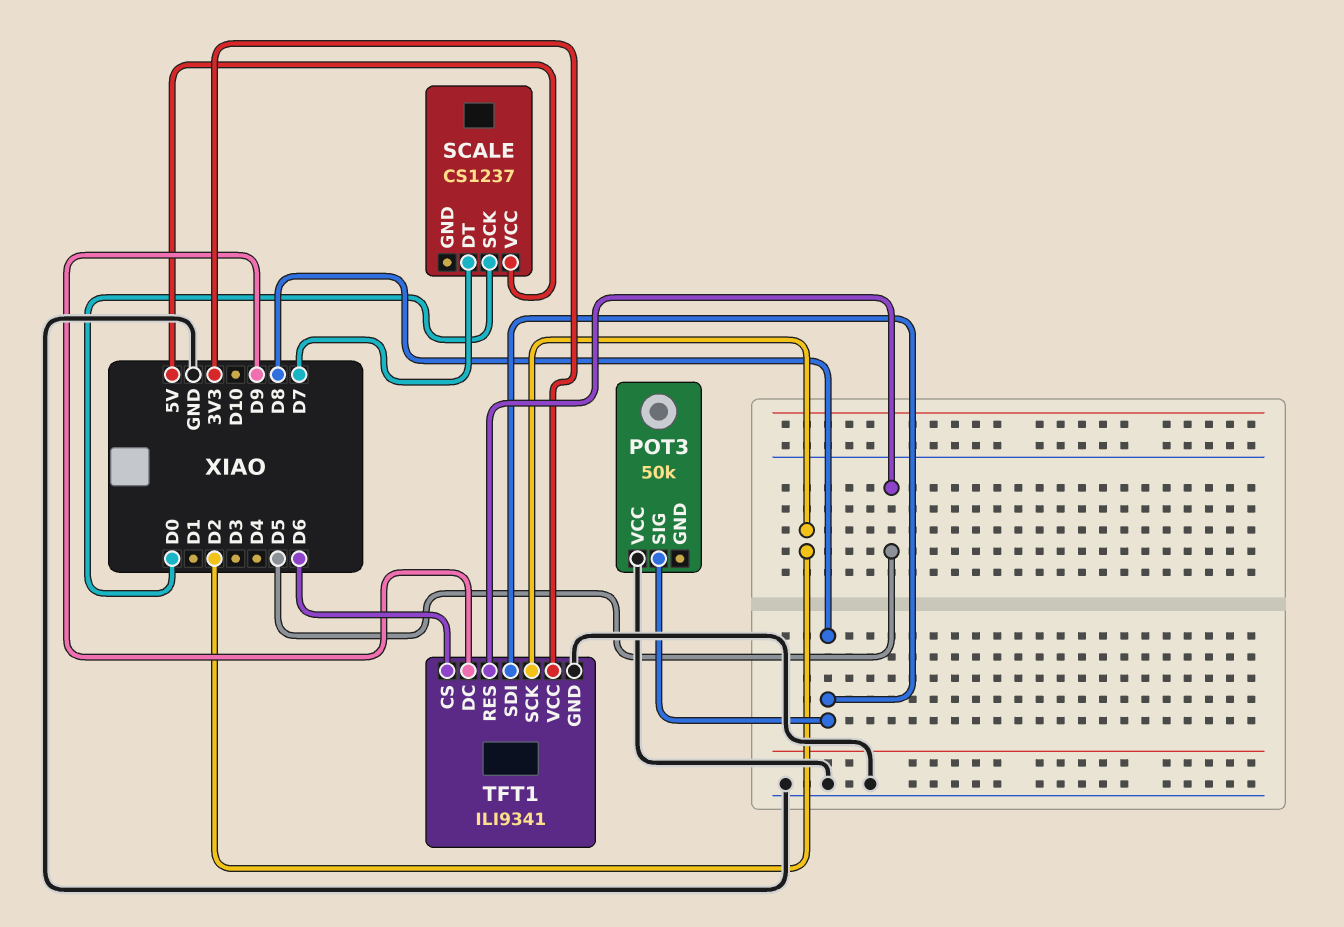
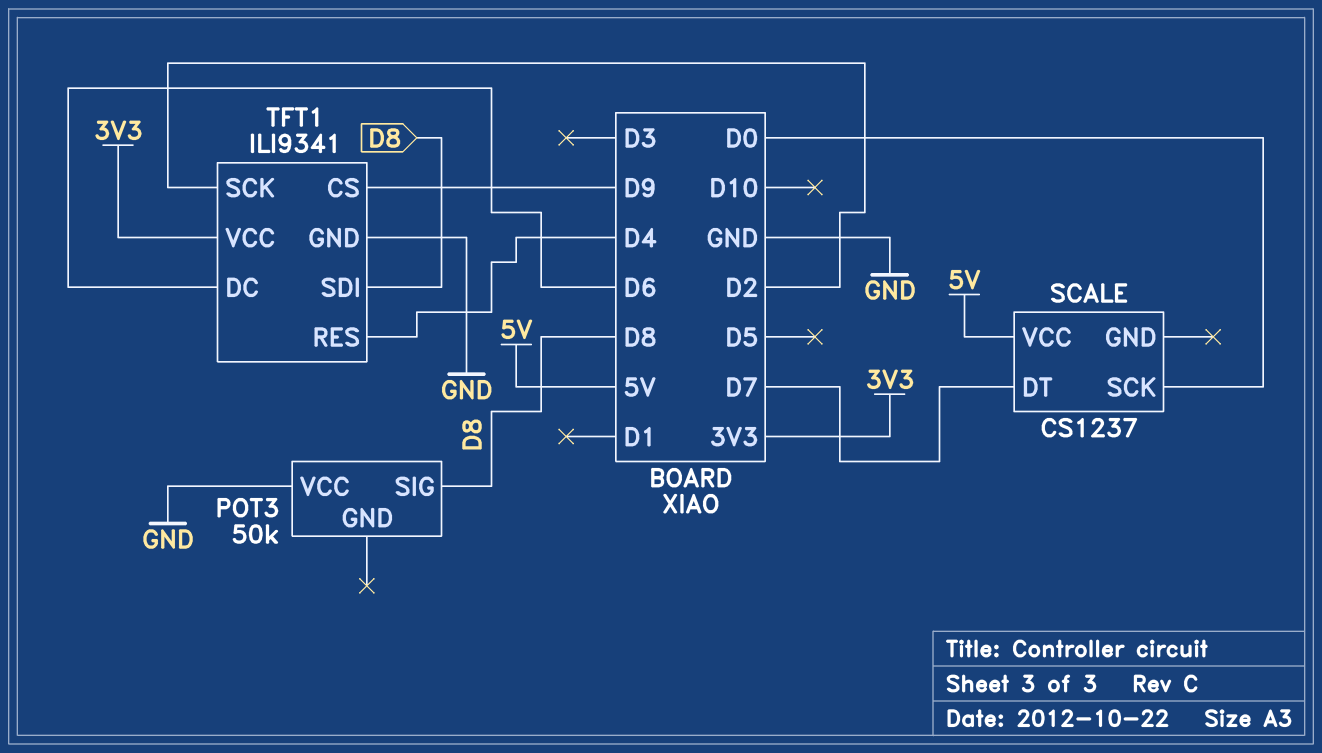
TFT1 pin CS: D6 -> D9
TFT1 pin DC: D9 -> D6
TFT1 pin RES: D5 -> D4

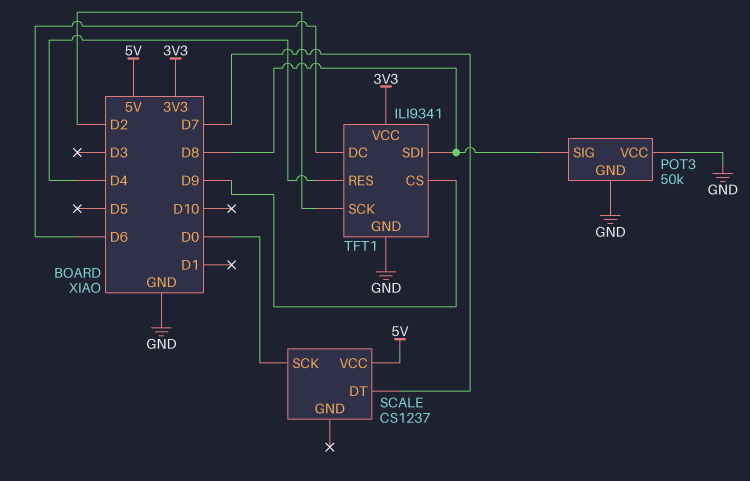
POT3 pin GND: none -> GND

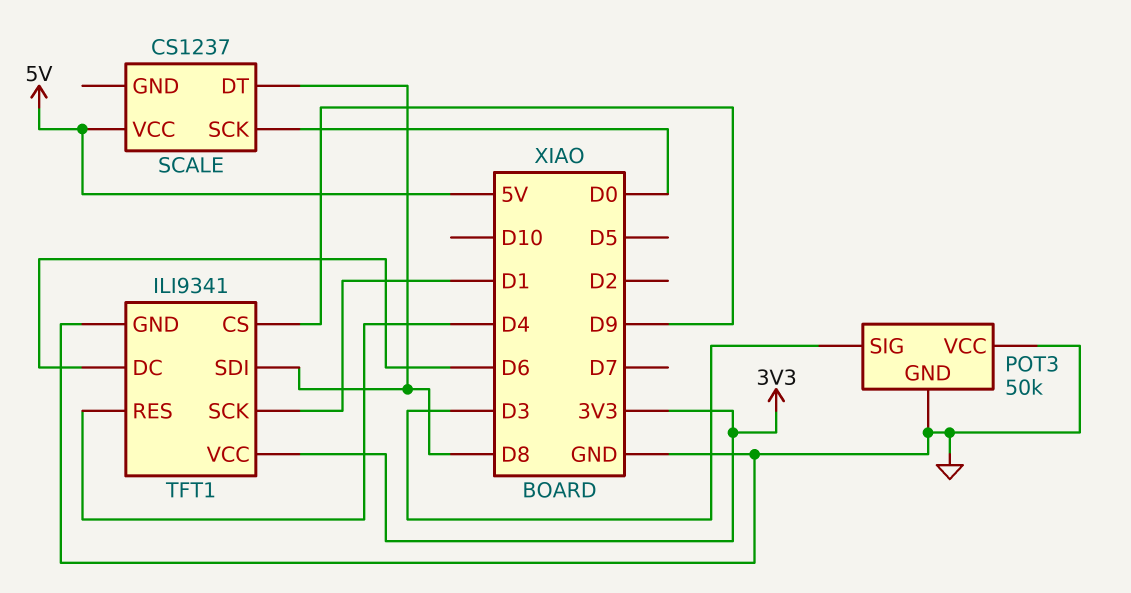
POT3 pin SIG: D8 -> D3
SCALE pin DT: D7 -> D8
TFT1 pin SCK: D2 -> D1

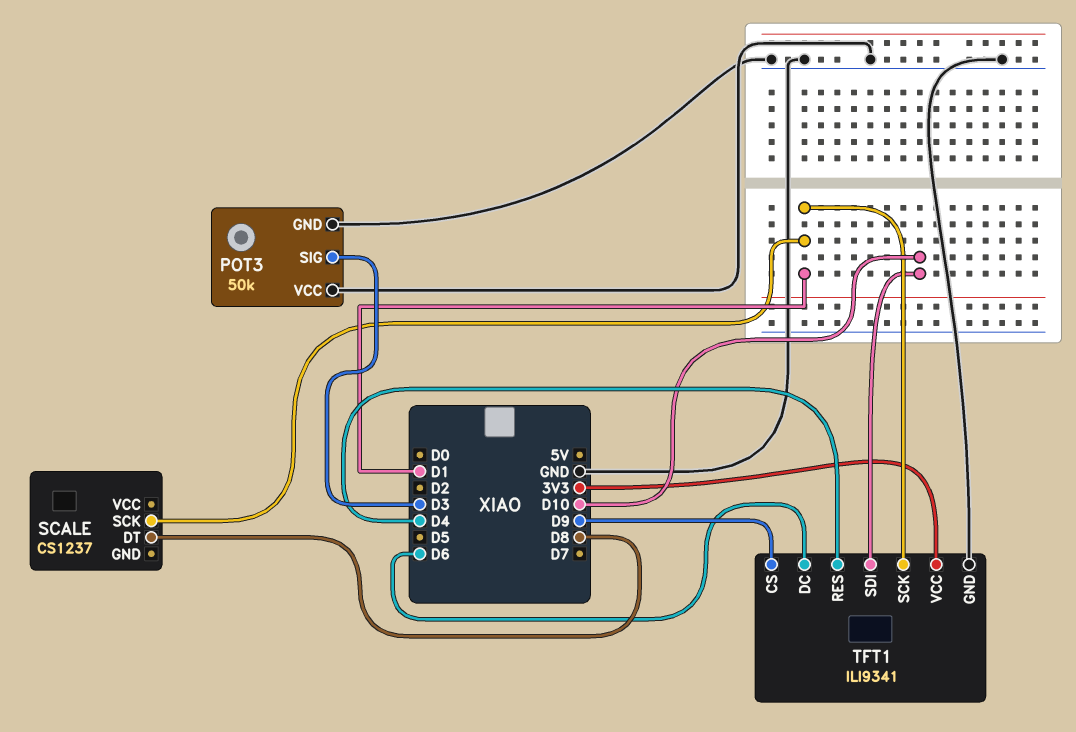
SCALE pin SCK: D0 -> D1
SCALE pin VCC: 5V -> none
TFT1 pin SDI: D8 -> D10

